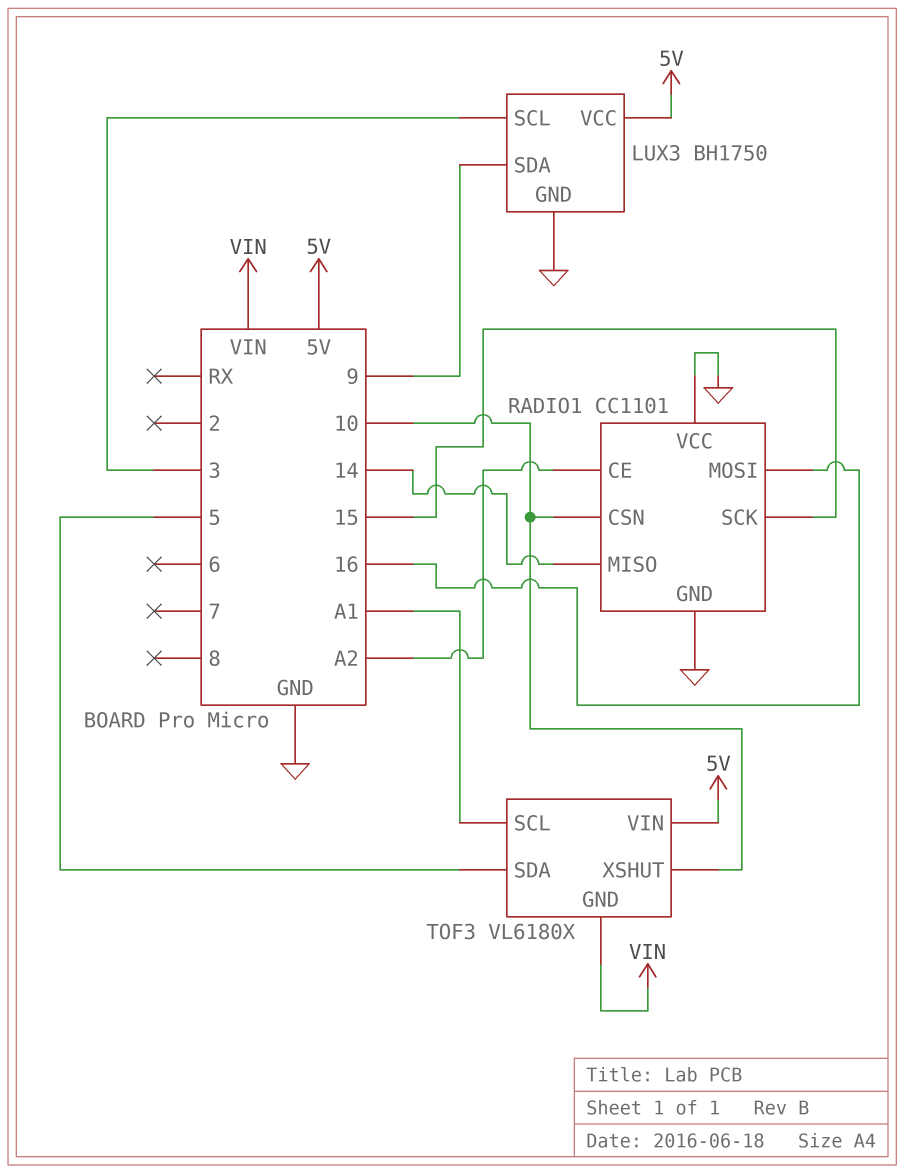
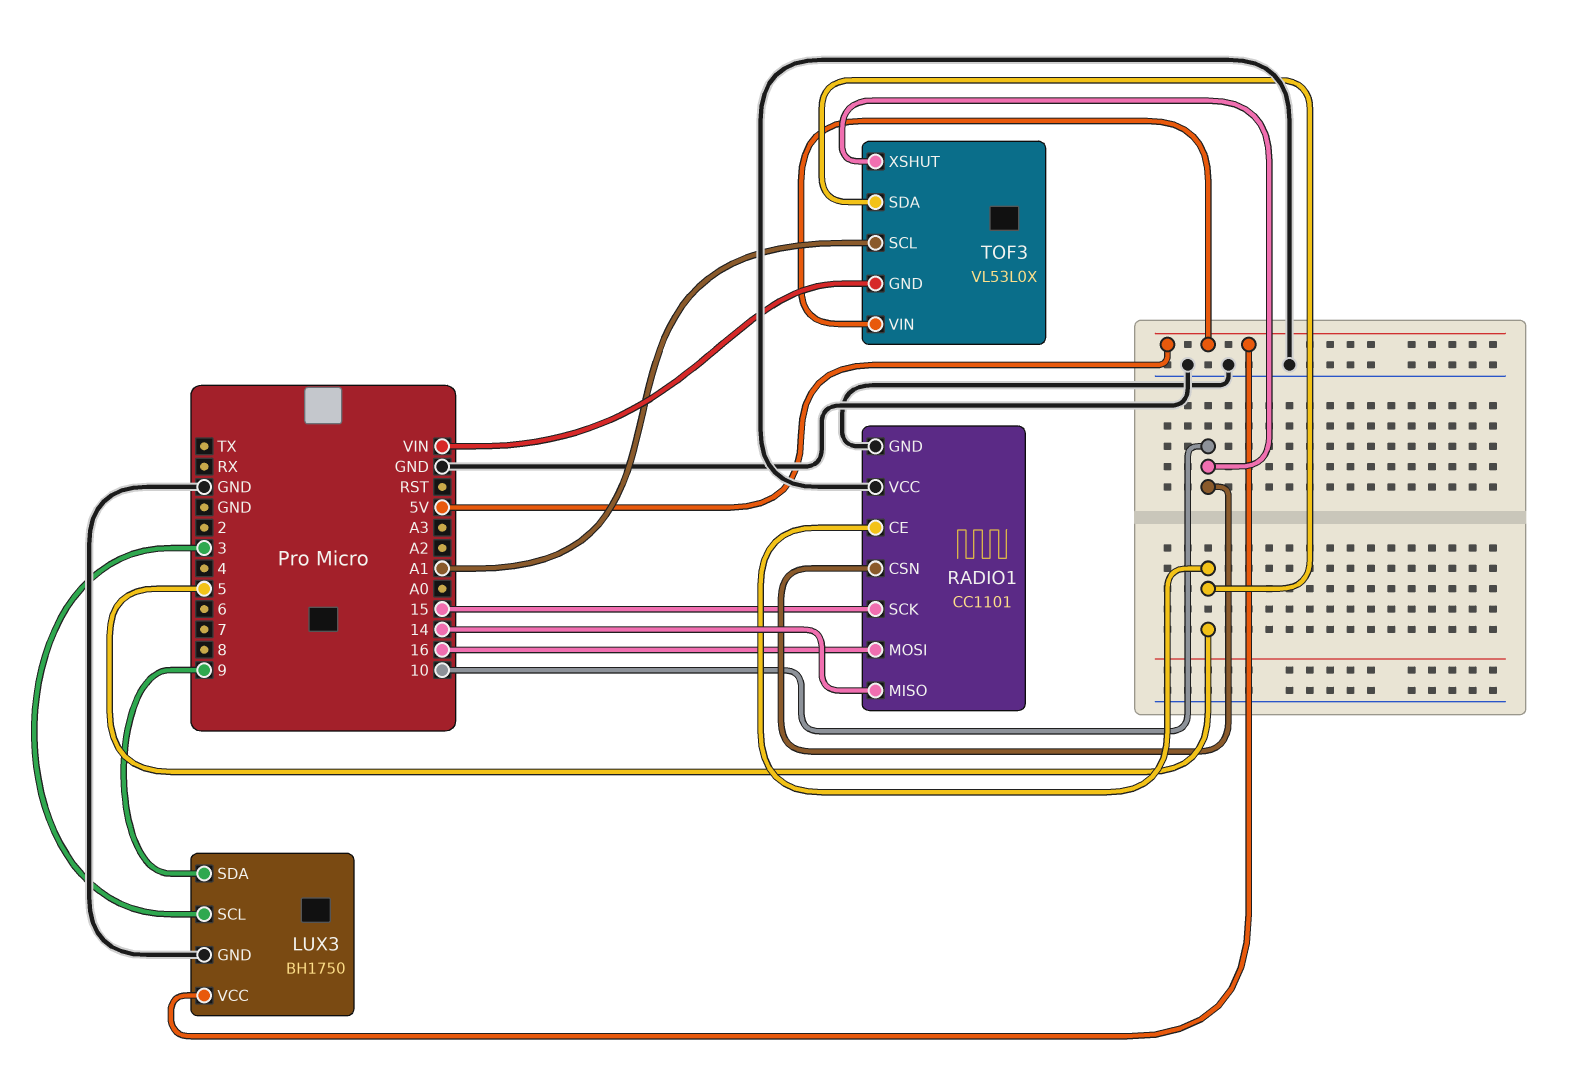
RADIO1 pin CE: A2 -> 5
TOF3: VL6180X -> VL53L0X

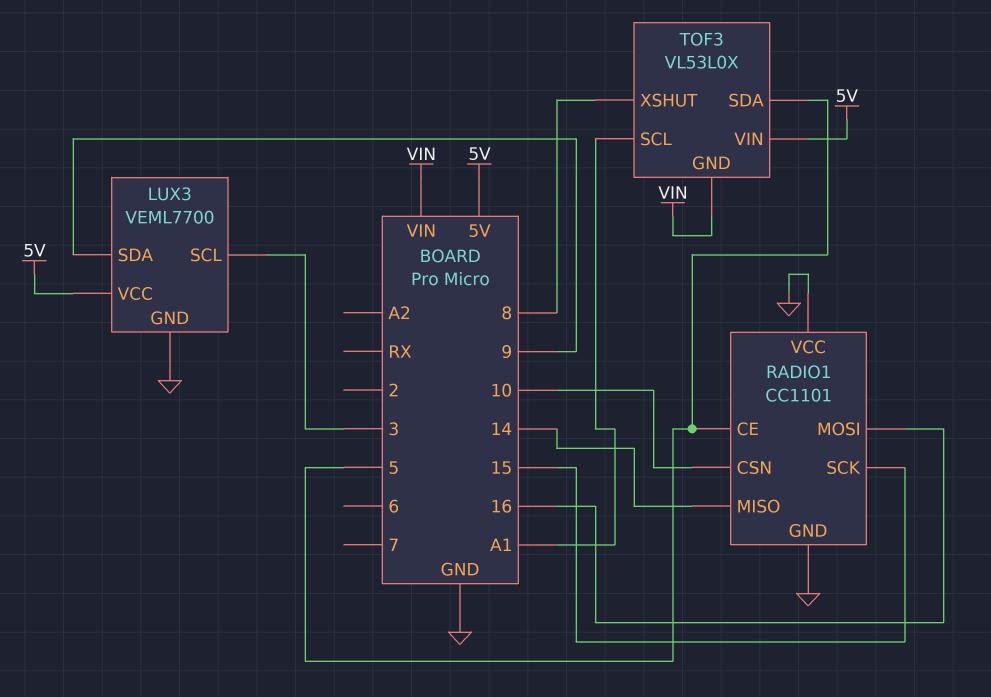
LUX3: BH1750 -> VEML7700
TOF3 pin XSHUT: 10 -> 8

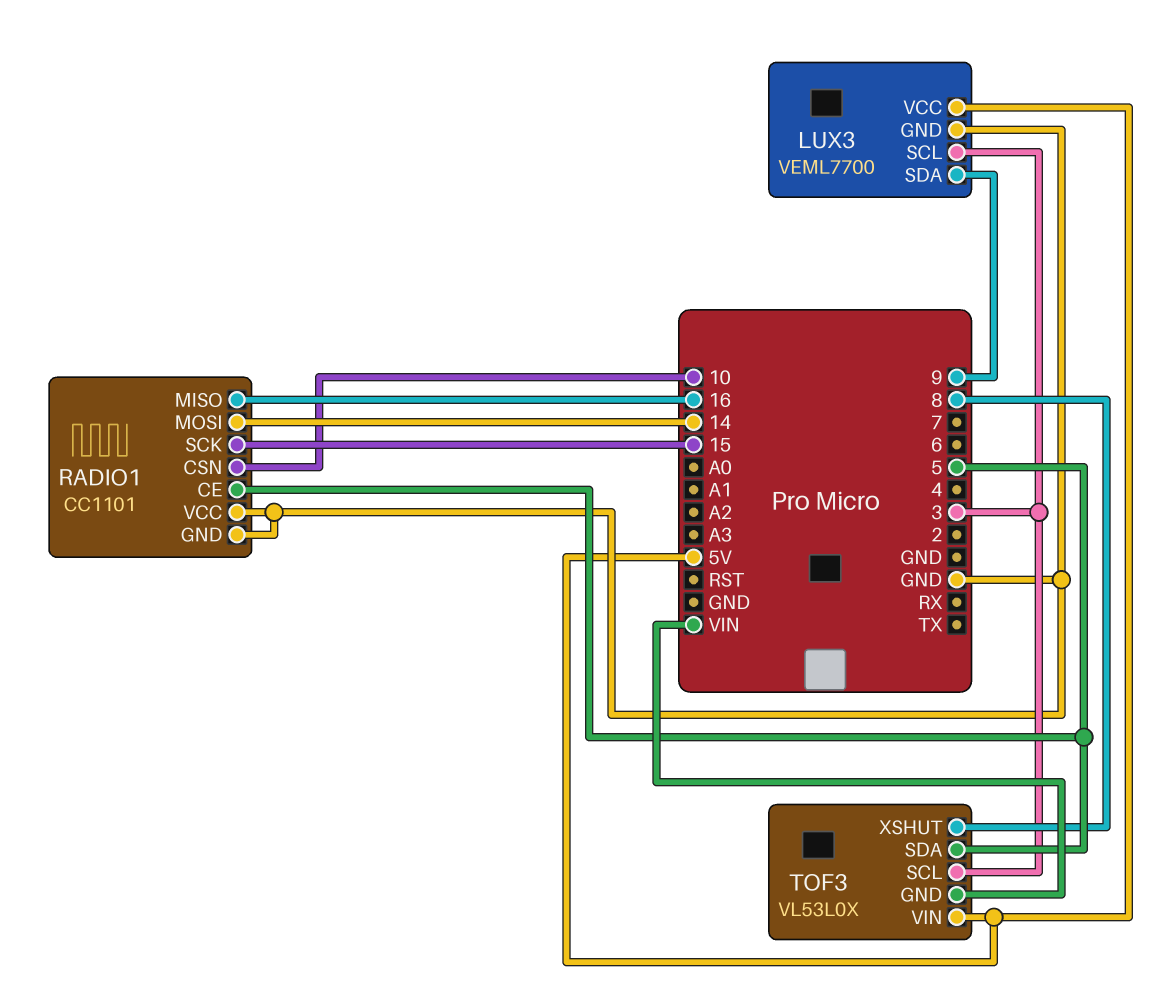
RADIO1 pin MISO: 14 -> 16
RADIO1 pin MOSI: 16 -> 14
TOF3 pin SCL: A1 -> 3

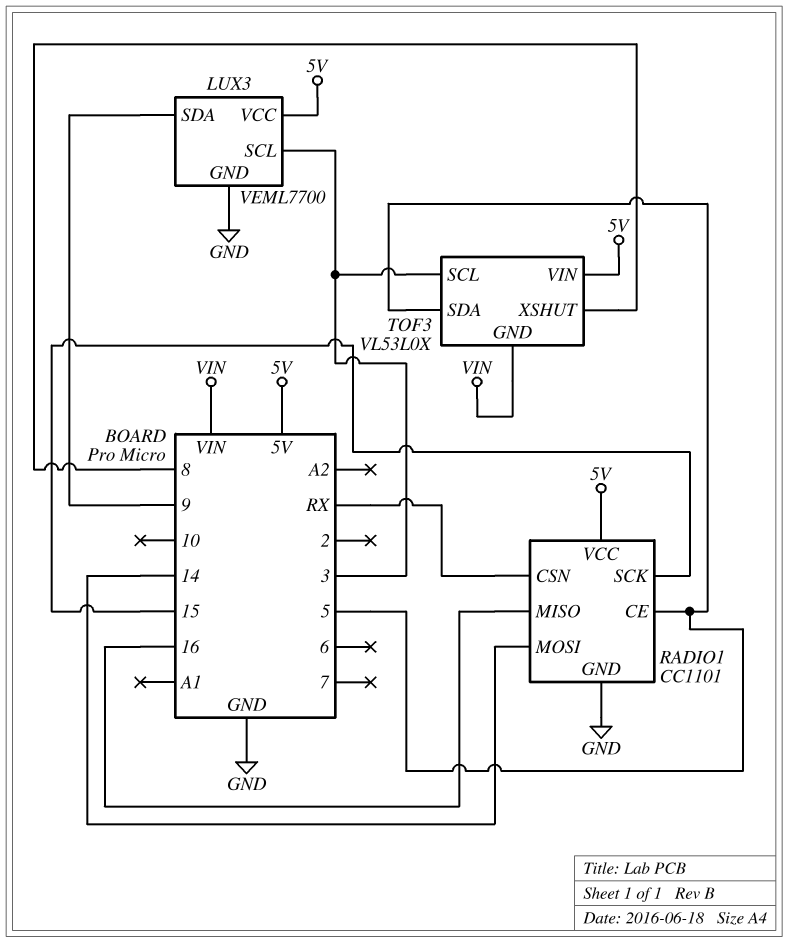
RADIO1 pin CSN: 10 -> RX
RADIO1 pin VCC: GND -> 5V

